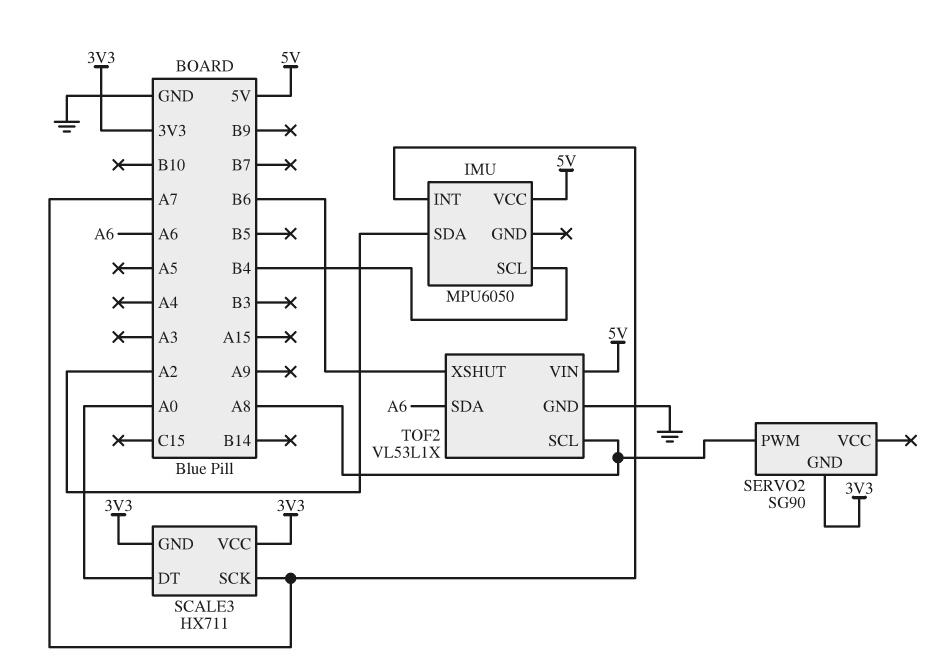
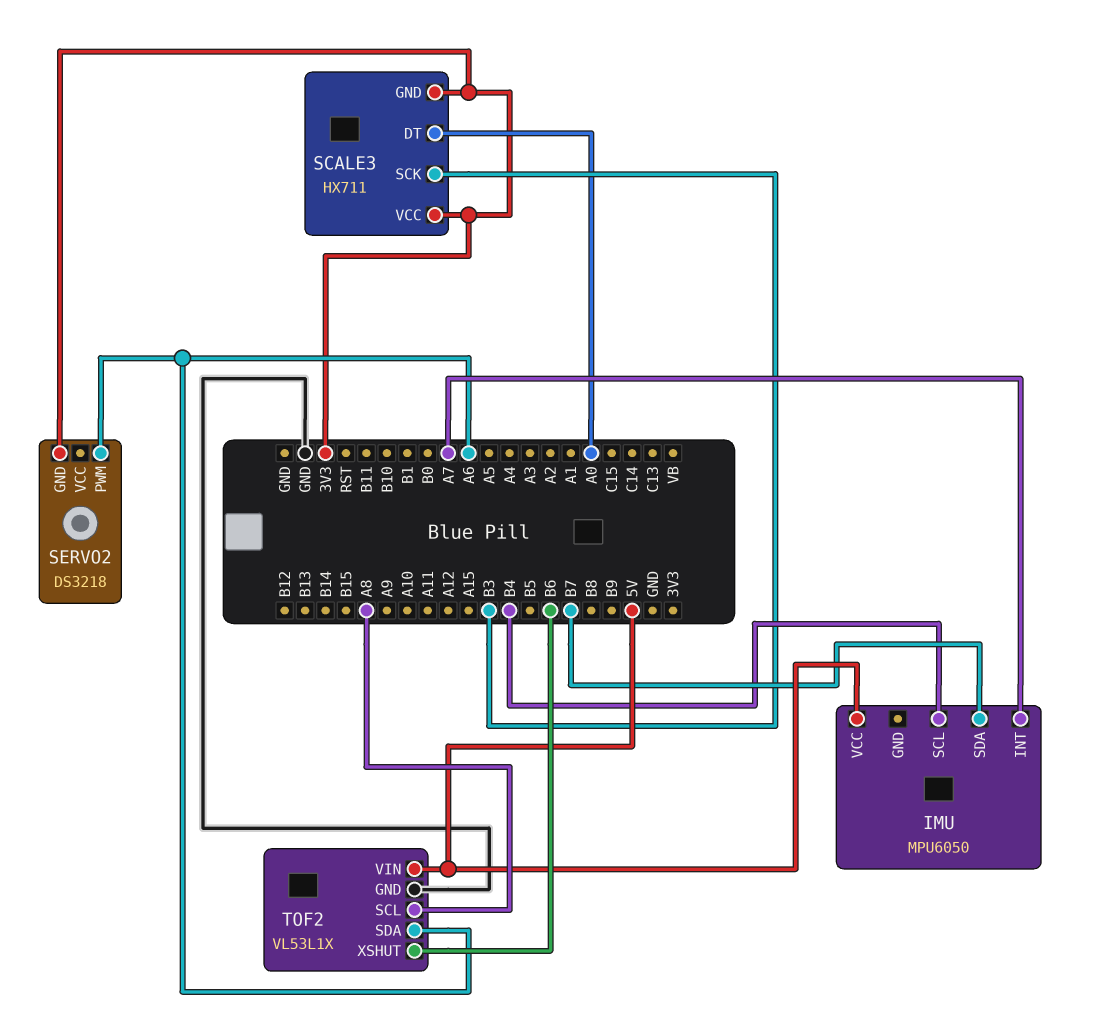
IMU pin SDA: A2 -> B7
SCALE3 pin SCK: A7 -> B3
SERVO2: SG90 -> DS3218
SERVO2 pin PWM: A8 -> A6

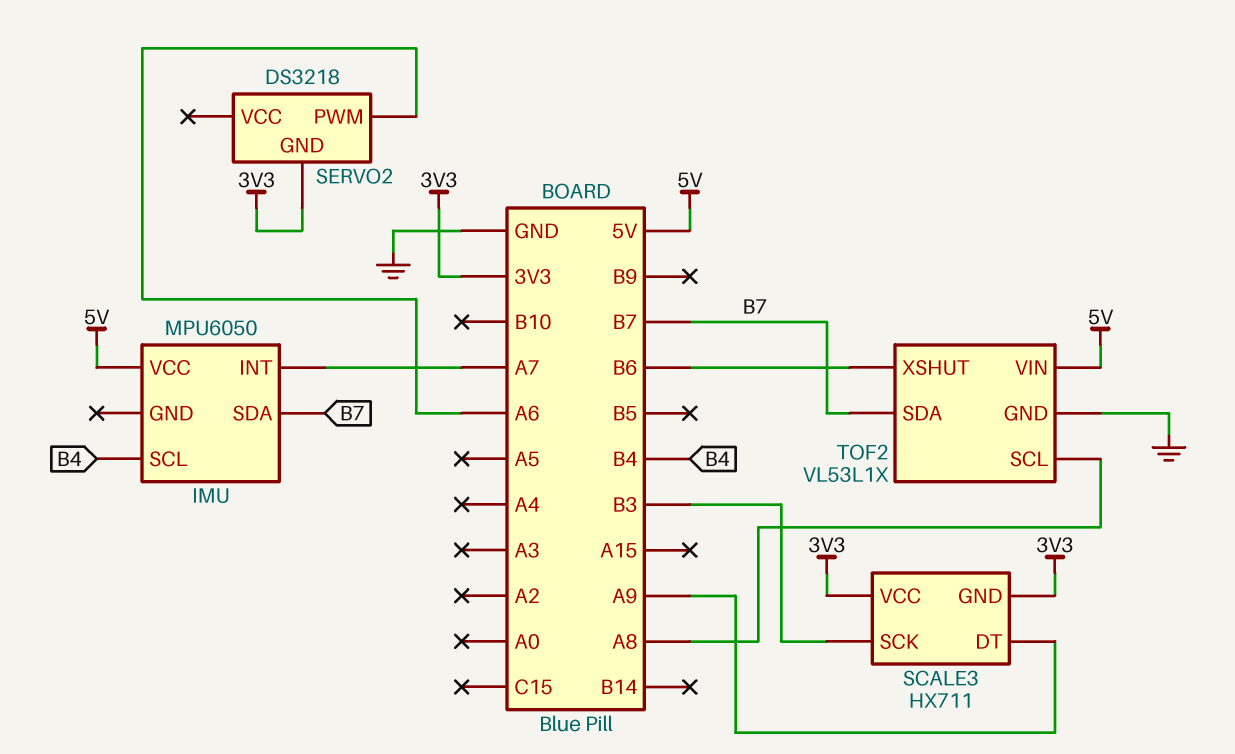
SCALE3 pin DT: A0 -> A9
TOF2 pin SDA: A6 -> B7

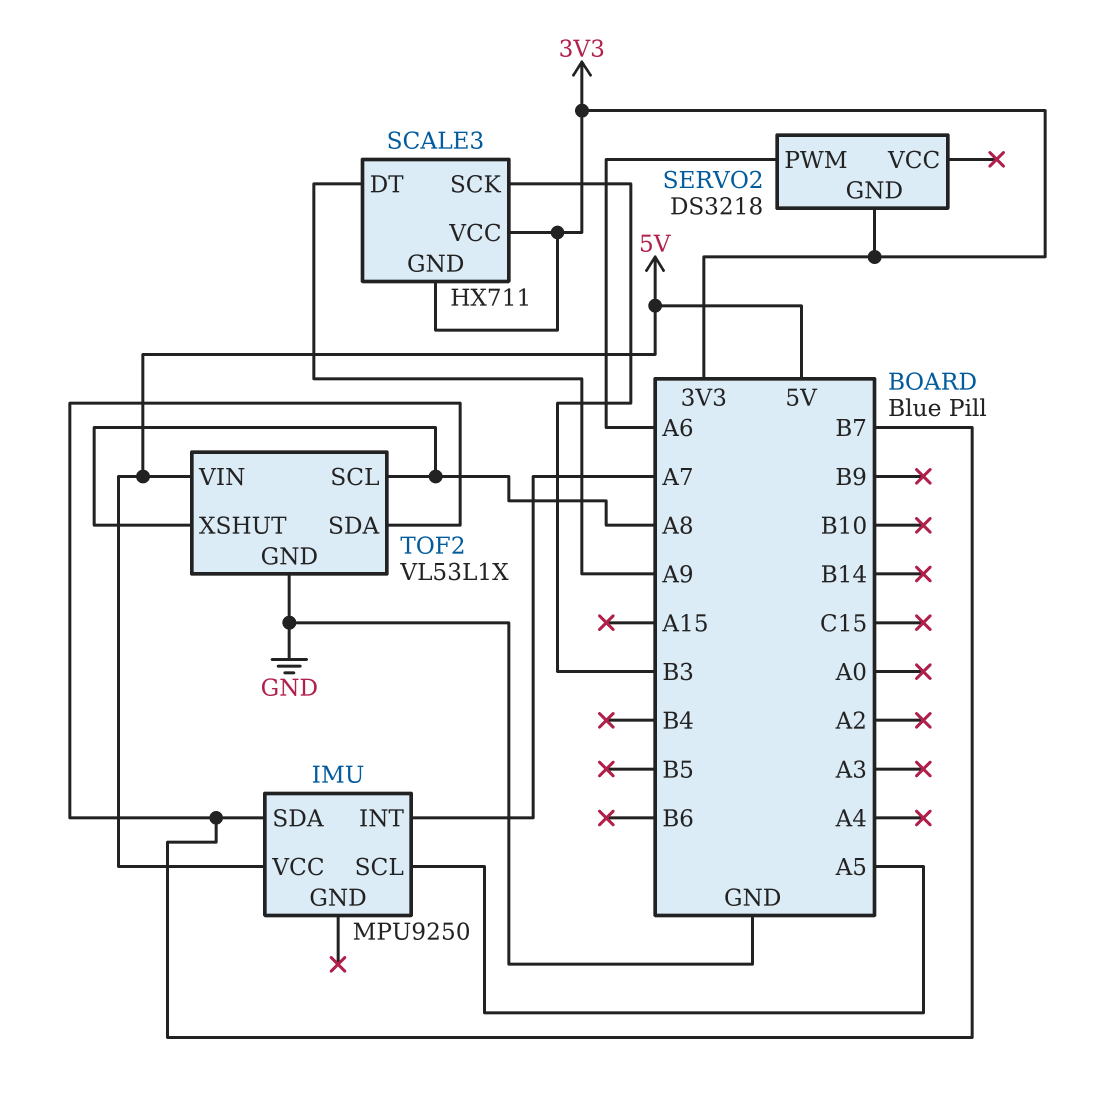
IMU: MPU6050 -> MPU9250
IMU pin SCL: B4 -> A5
TOF2 pin XSHUT: B6 -> A8

